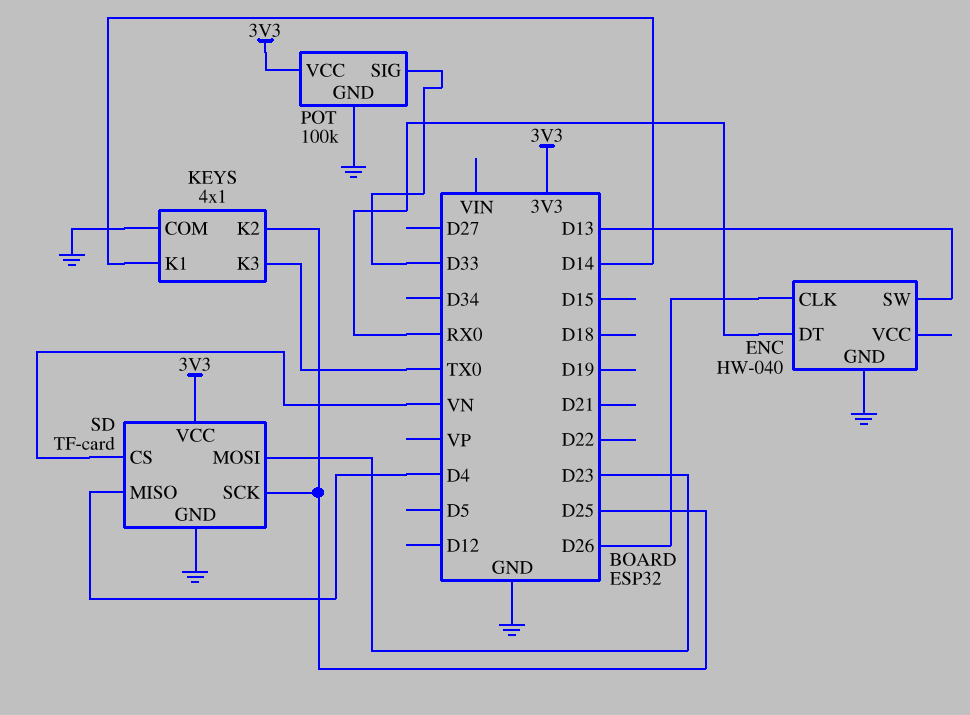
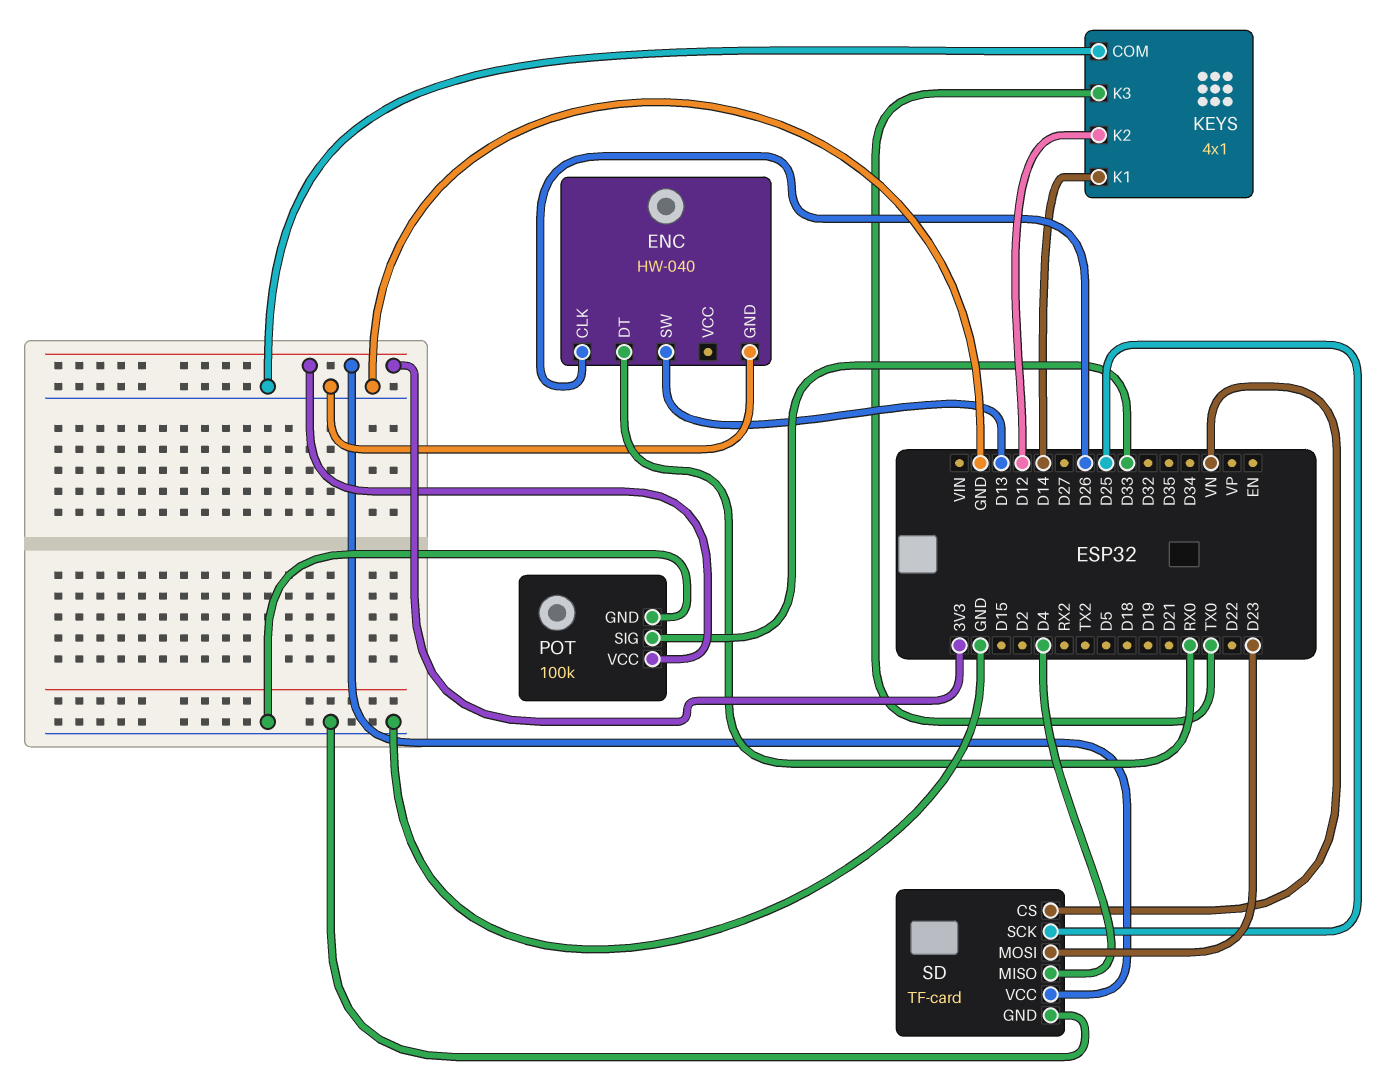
KEYS pin K2: D25 -> D12

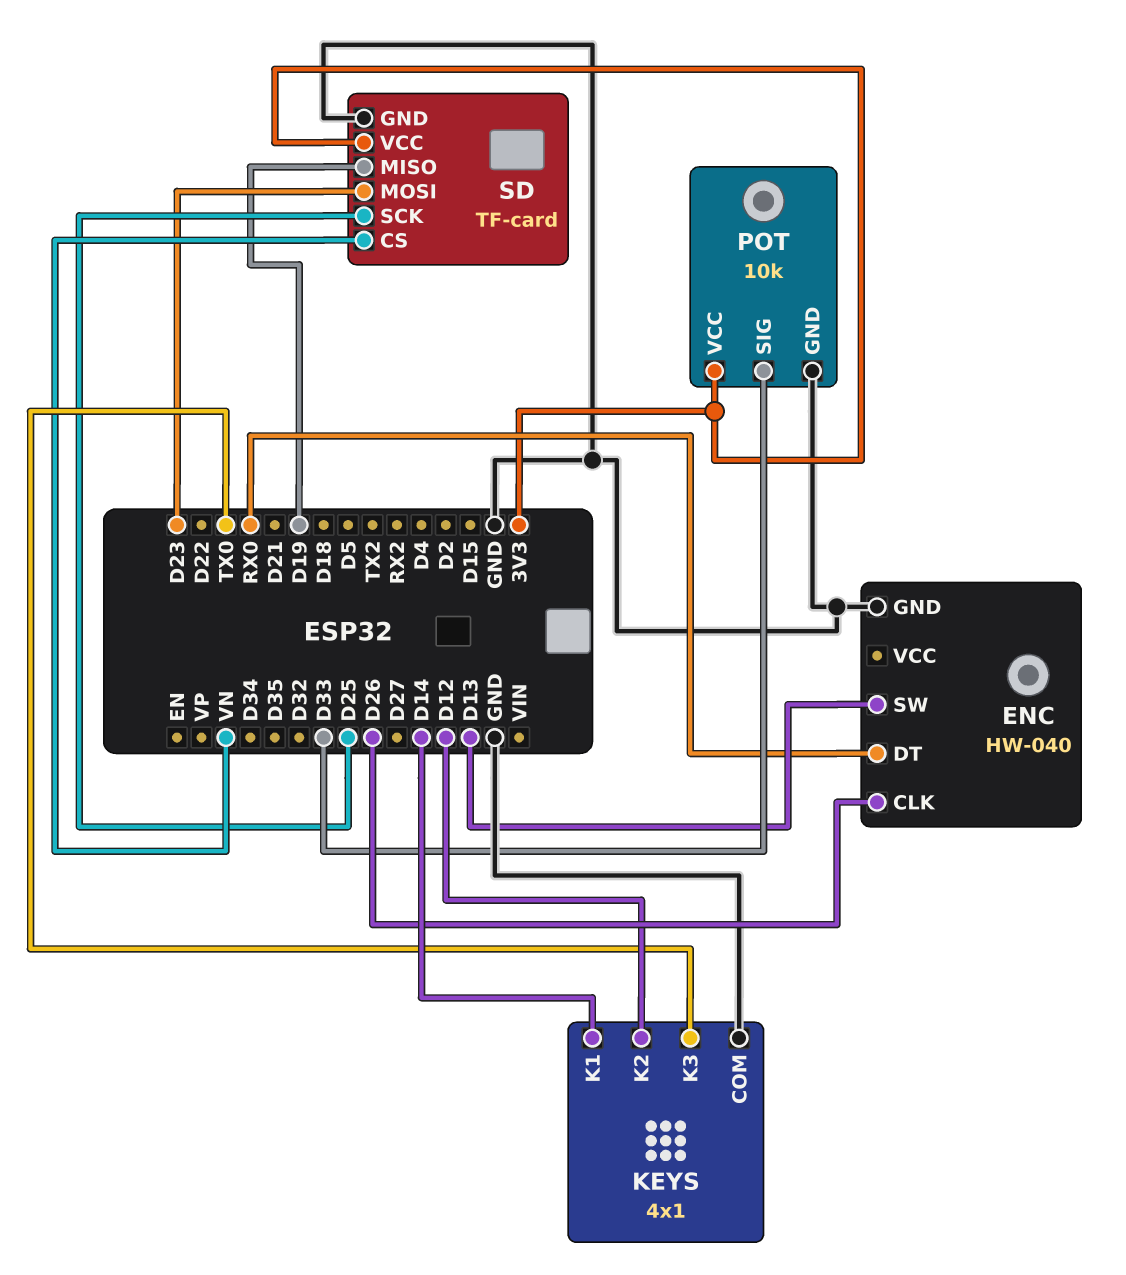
POT: 100k -> 10k
SD pin MISO: D4 -> D19

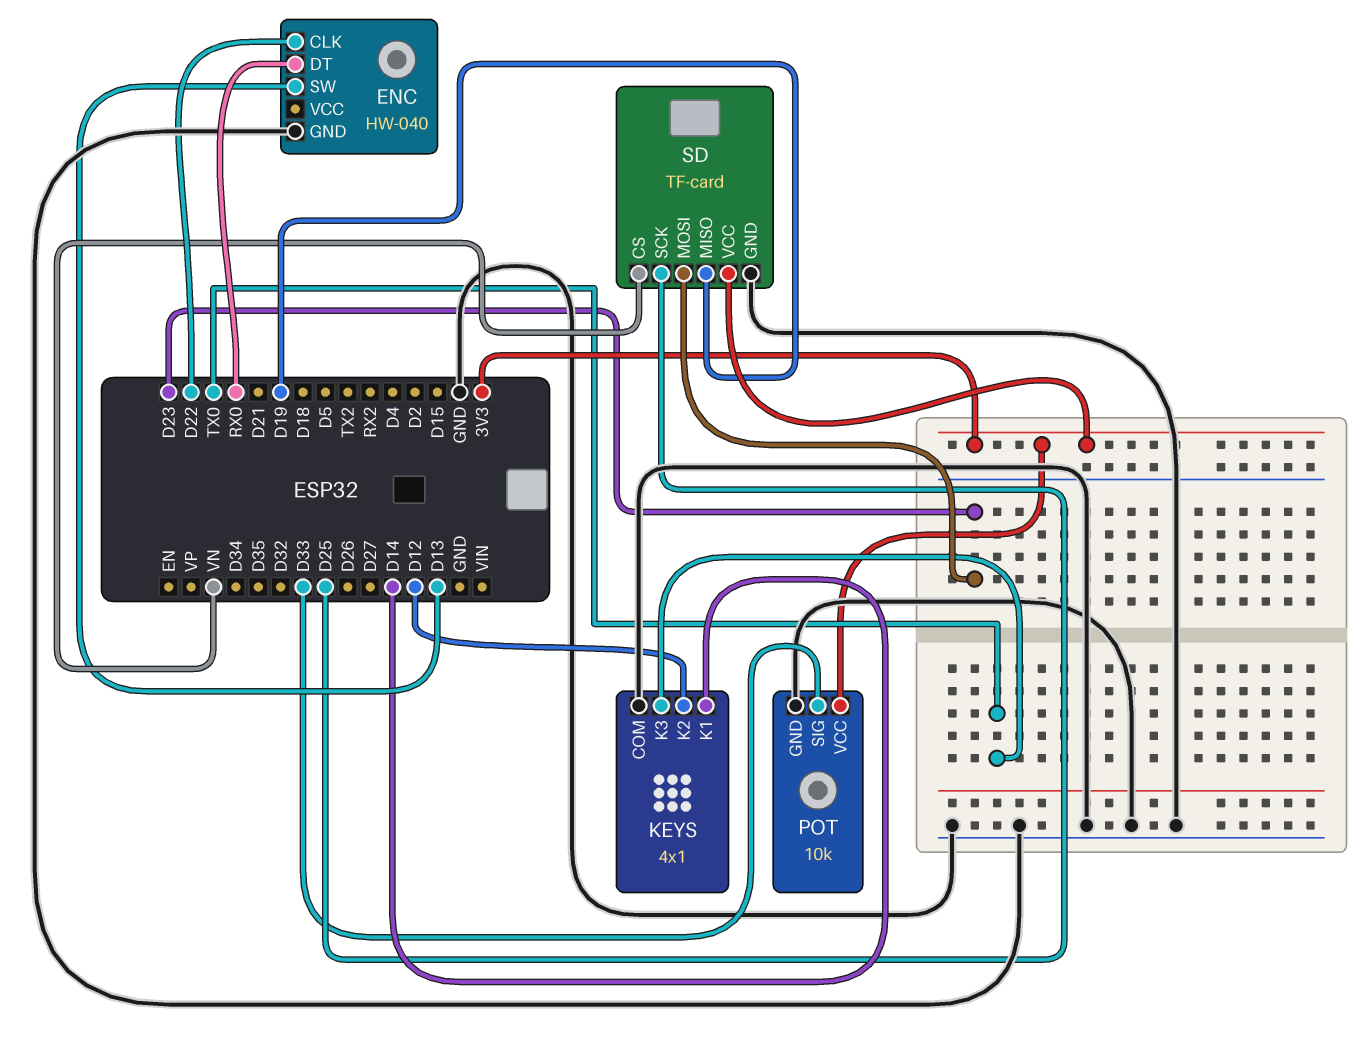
ENC pin CLK: D26 -> D22

